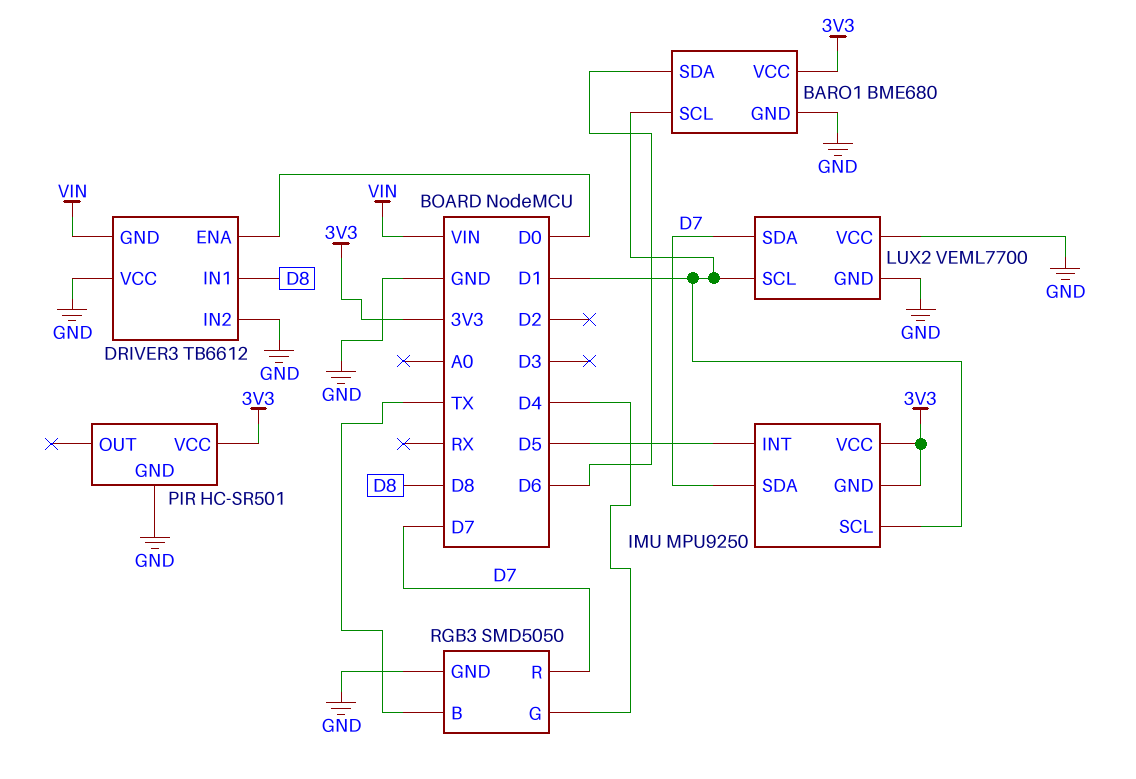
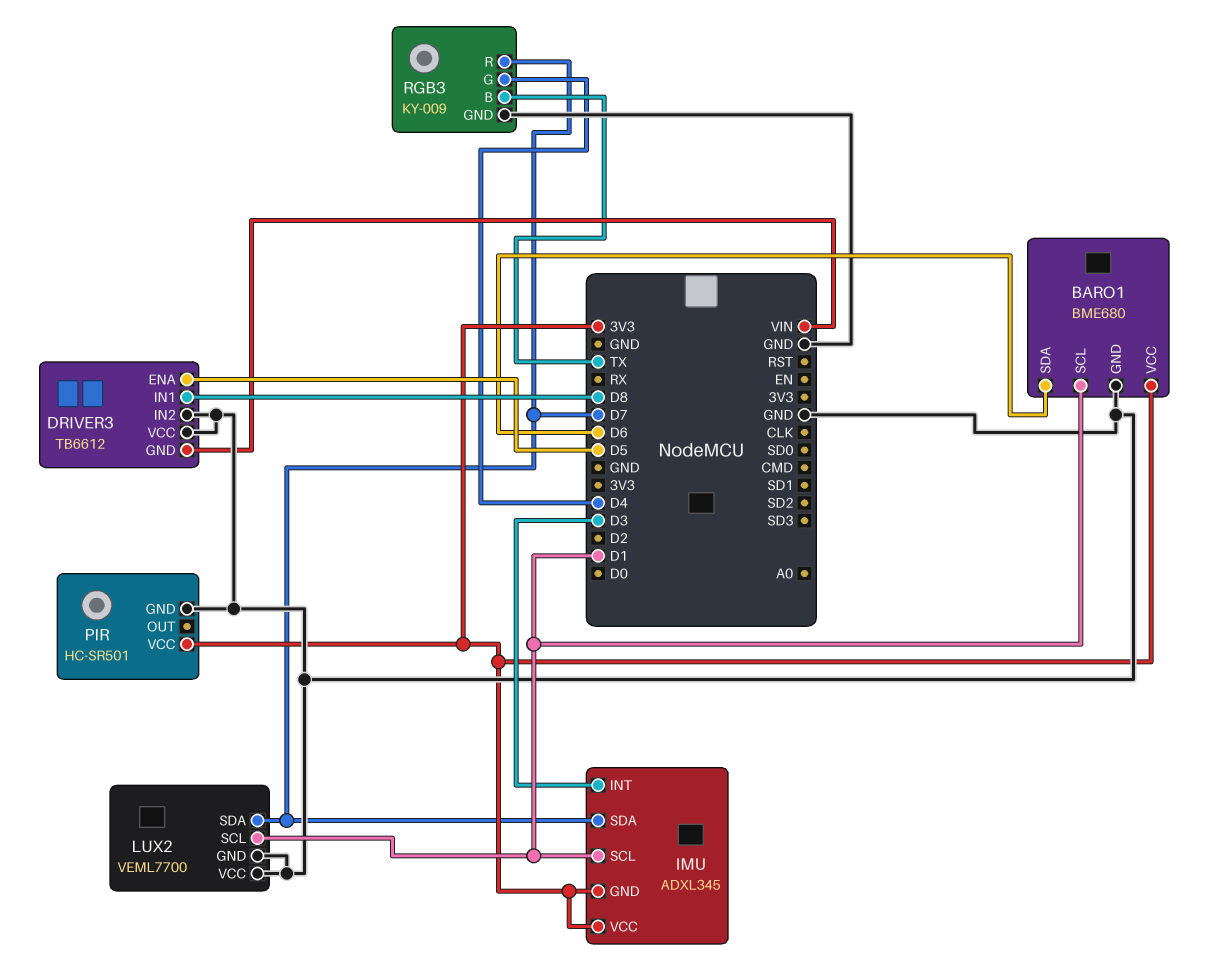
DRIVER3 pin ENA: D0 -> D5
IMU: MPU9250 -> ADXL345
IMU pin INT: D5 -> D3
RGB3: SMD5050 -> KY-009

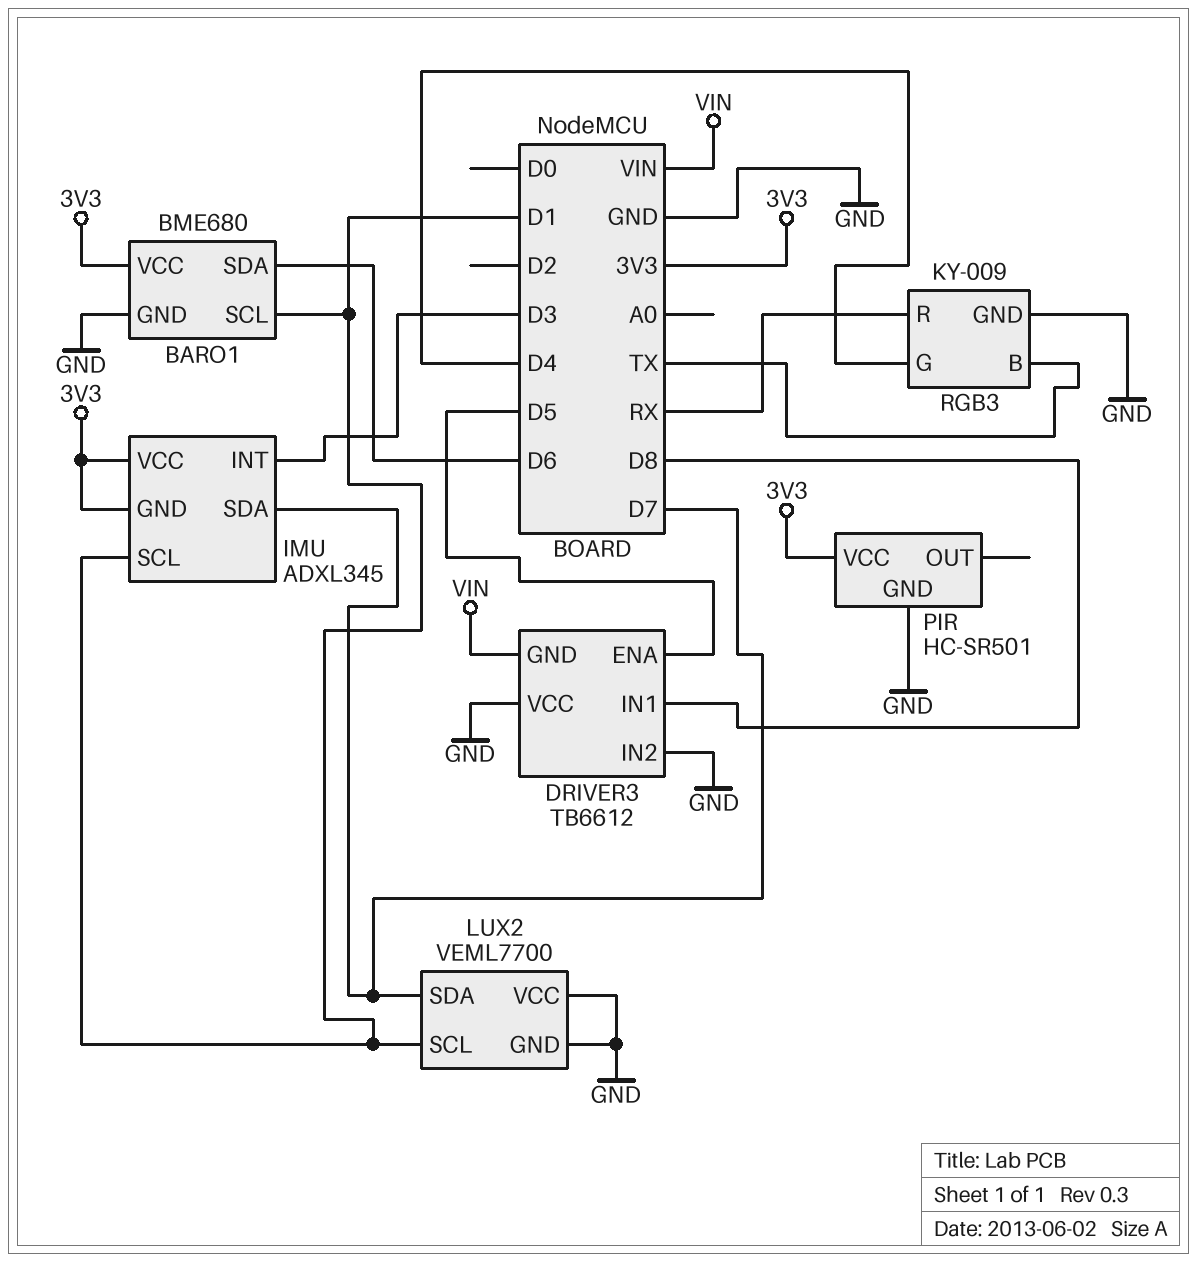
RGB3 pin R: D7 -> RX

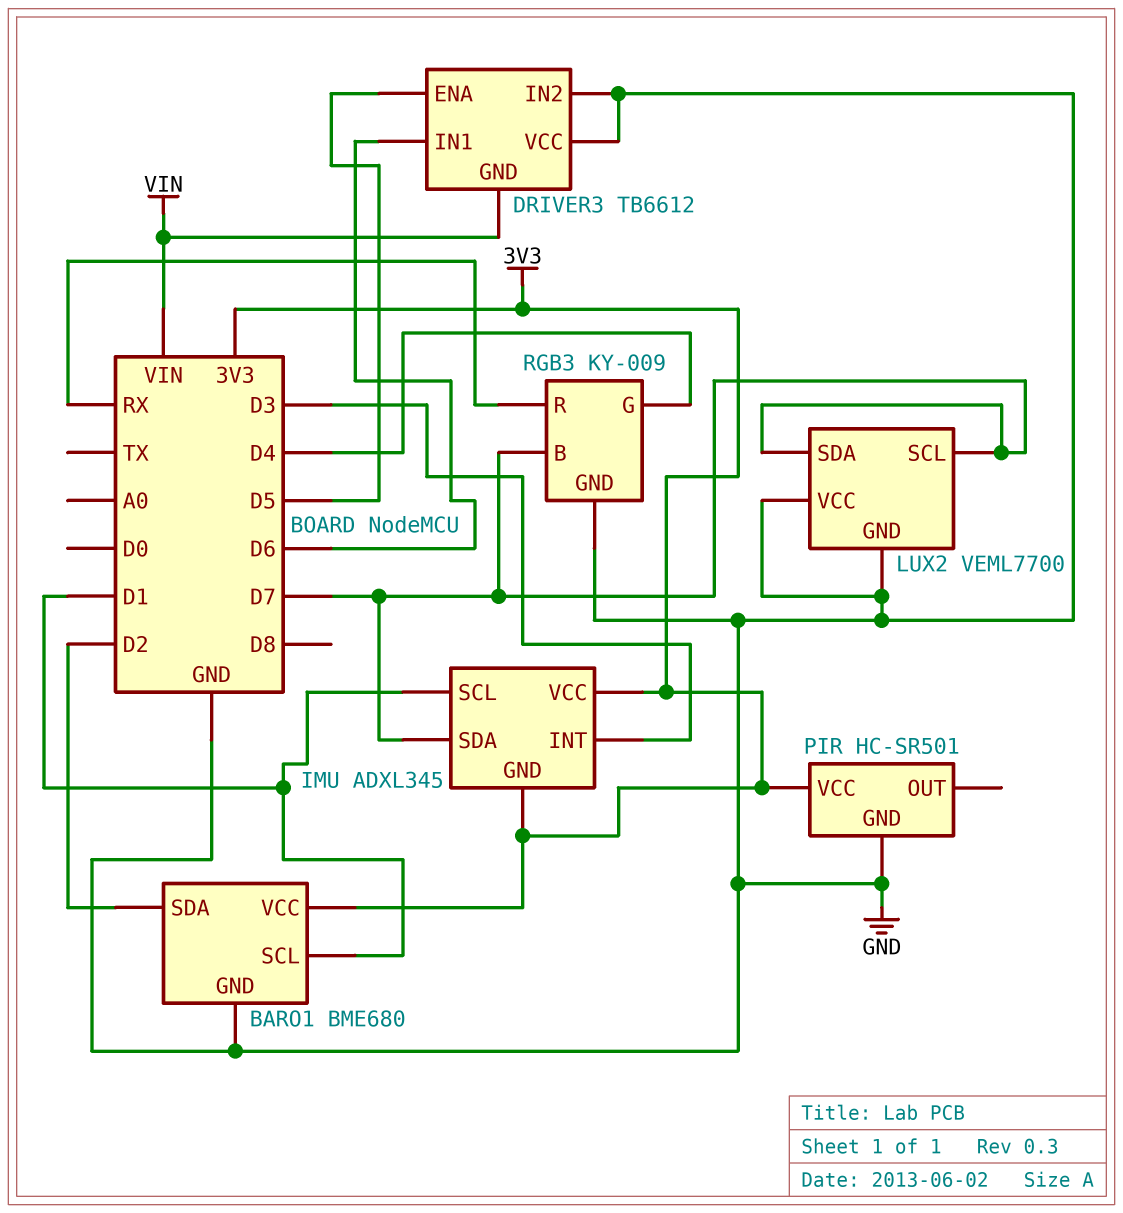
BARO1 pin SDA: D6 -> D2
DRIVER3 pin IN1: D8 -> D6
LUX2 pin SCL: D1 -> D7
RGB3 pin B: TX -> D7

